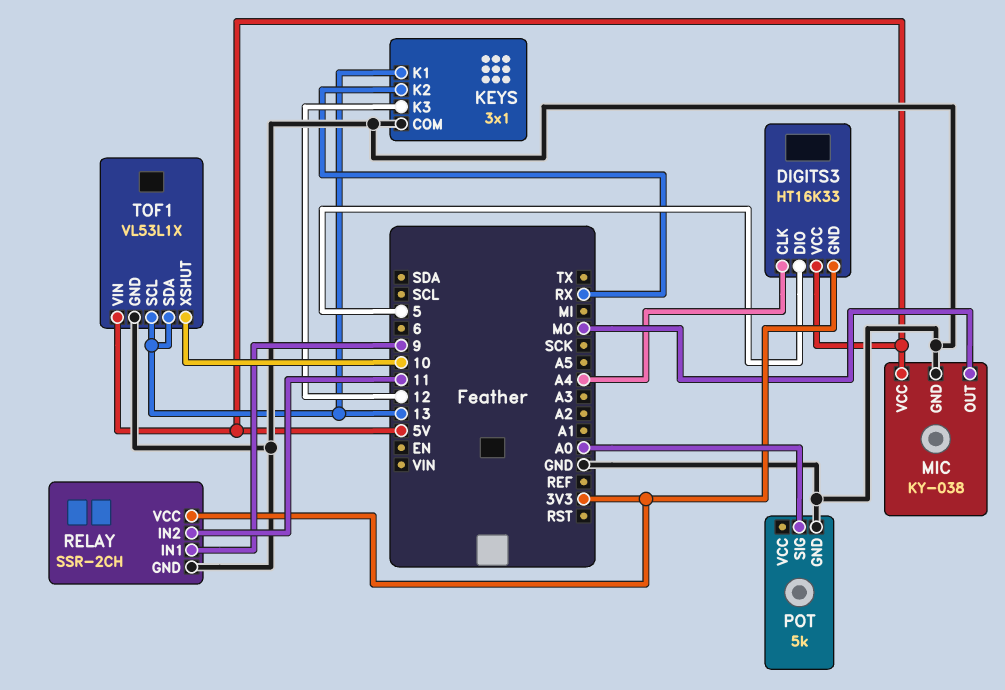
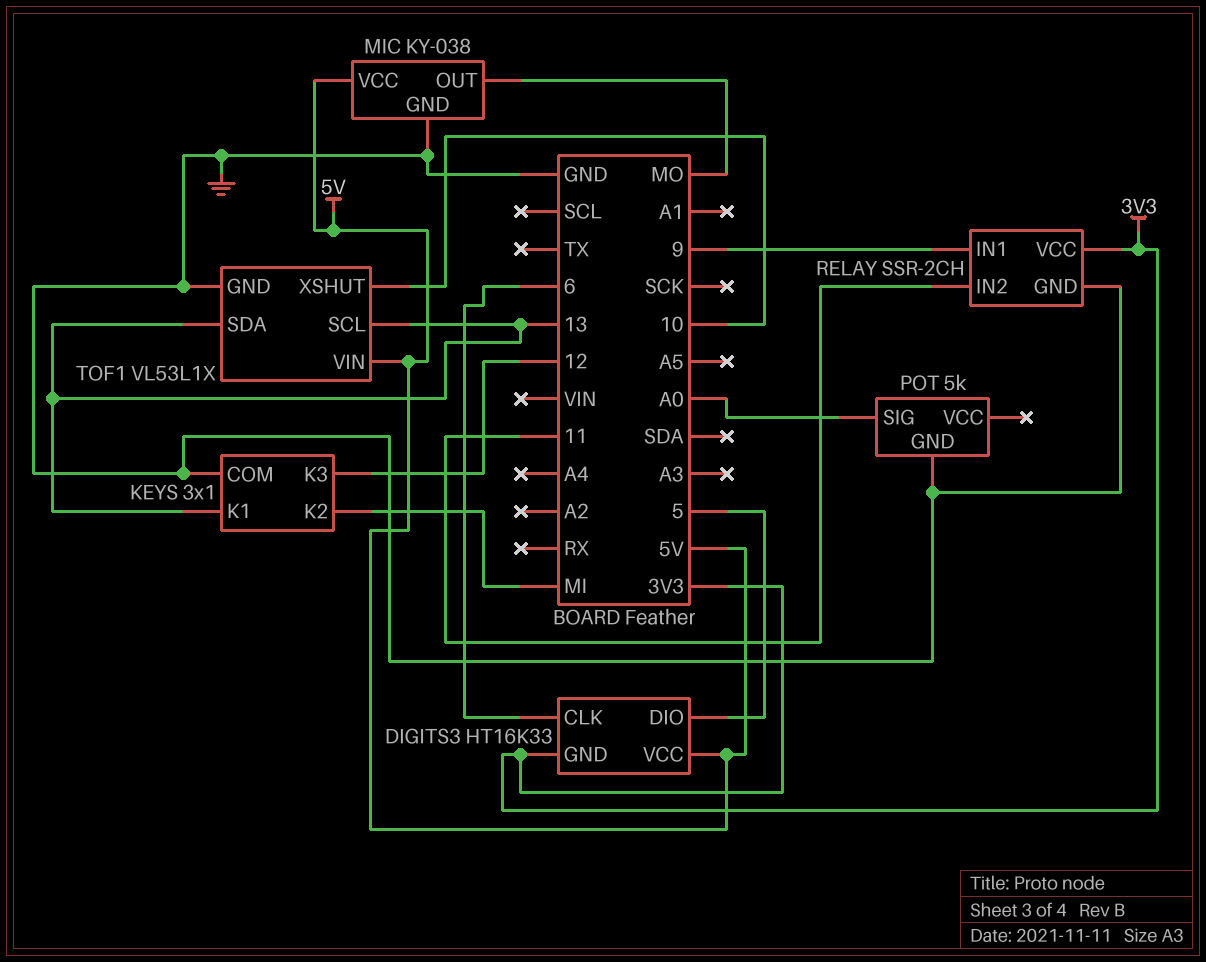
DIGITS3 pin CLK: A4 -> 6
KEYS pin K2: RX -> MI

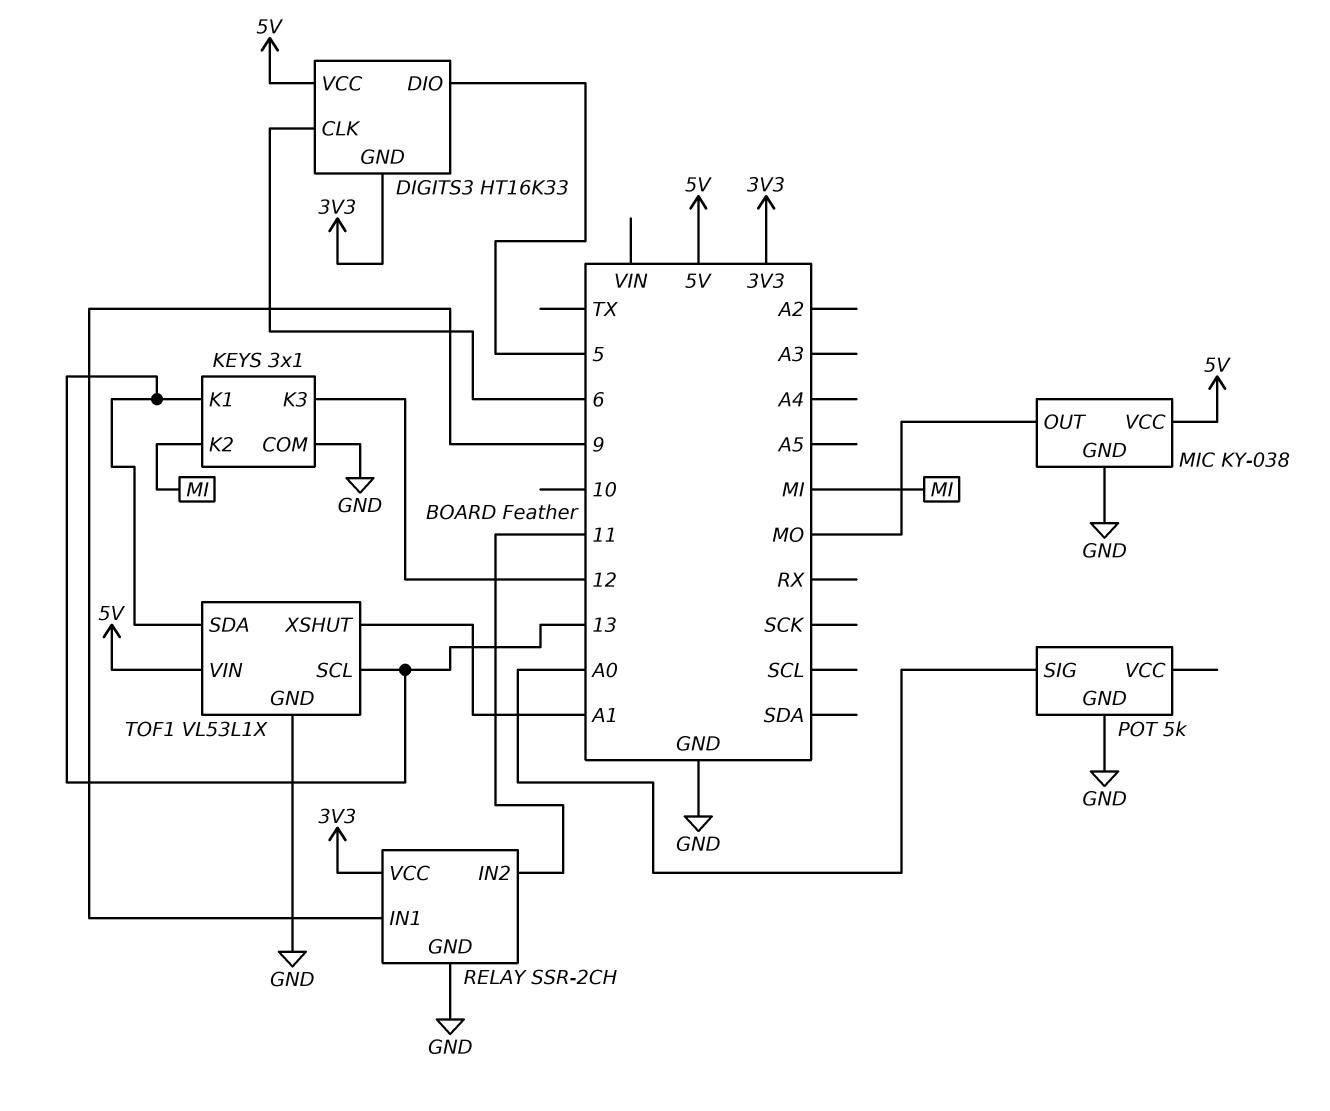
TOF1 pin XSHUT: 10 -> A1

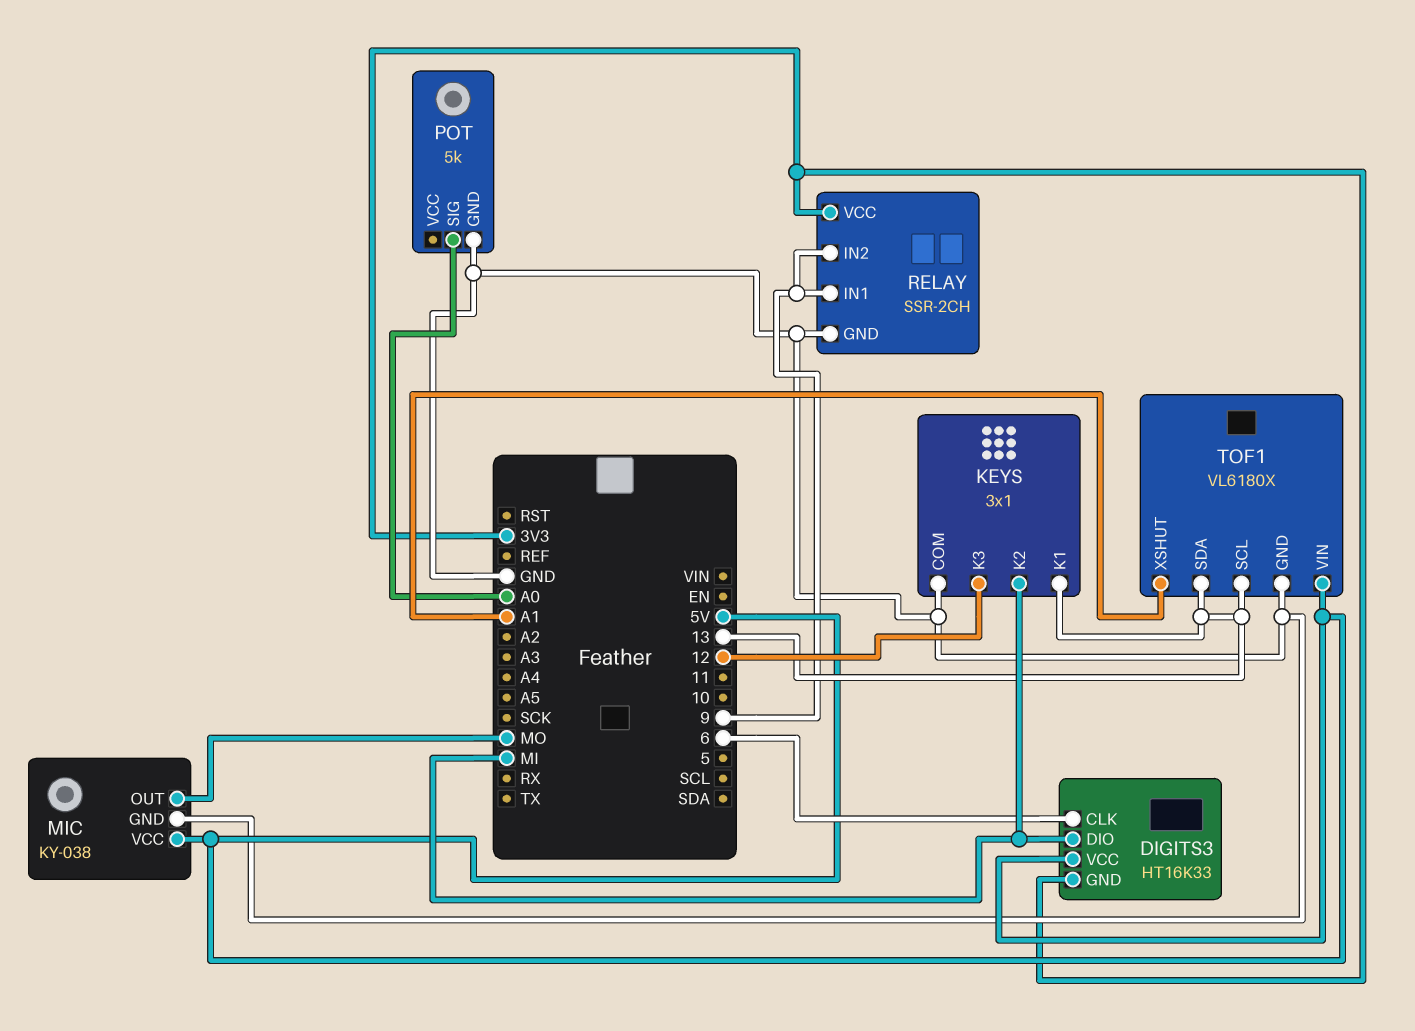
DIGITS3 pin DIO: 5 -> MI
RELAY pin IN2: 11 -> 9
TOF1: VL53L1X -> VL6180X

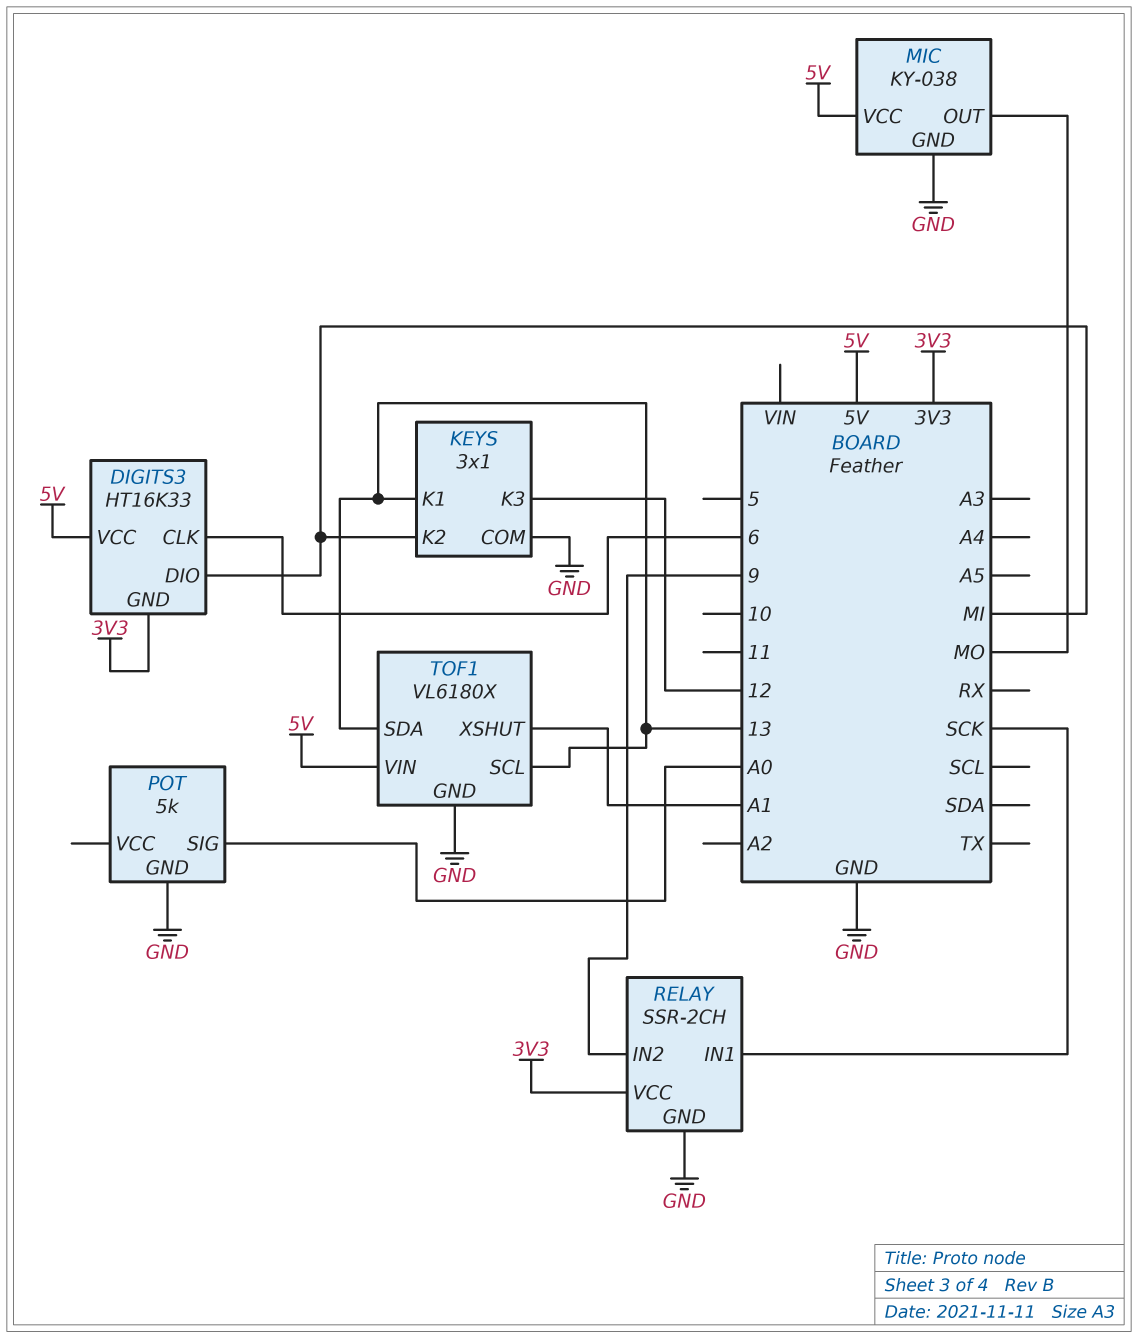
RELAY pin IN1: 9 -> SCK

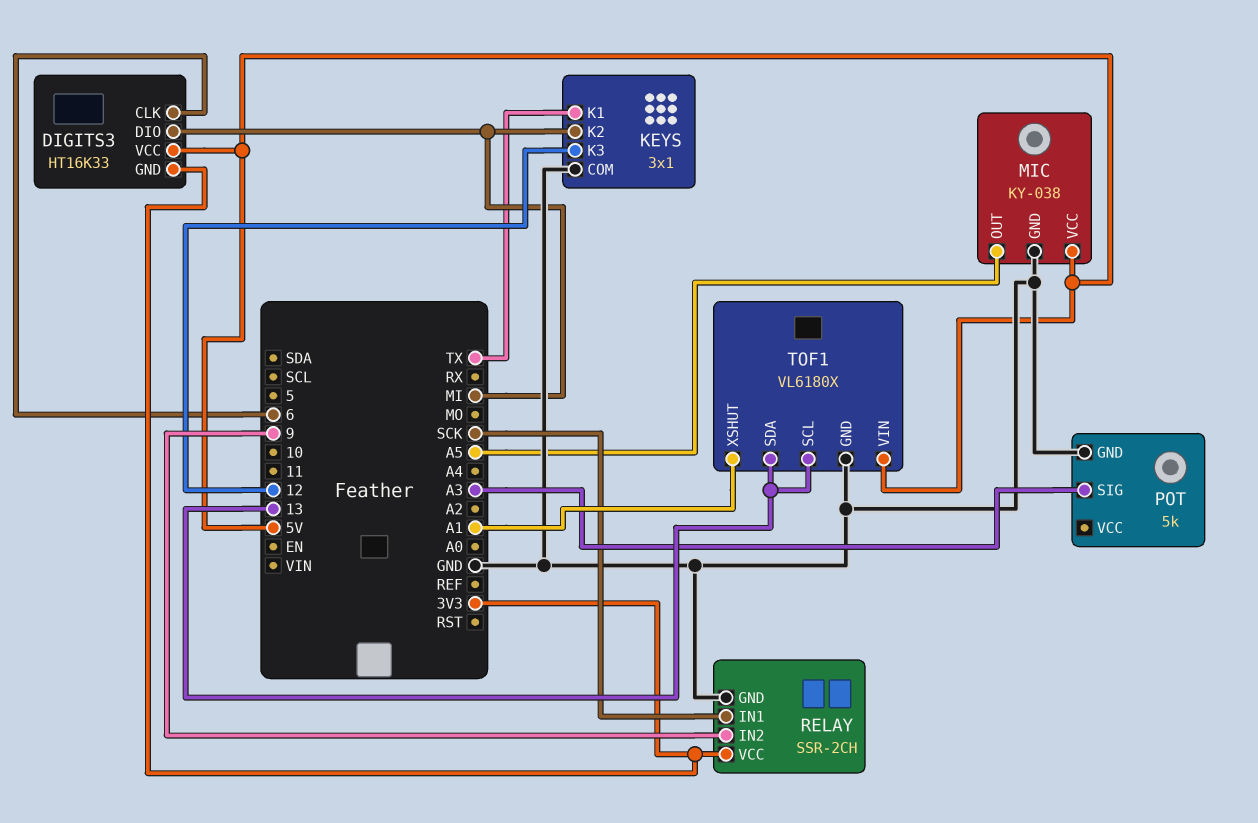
KEYS pin K1: 13 -> TX
MIC pin OUT: MO -> A5
POT pin SIG: A0 -> A3

